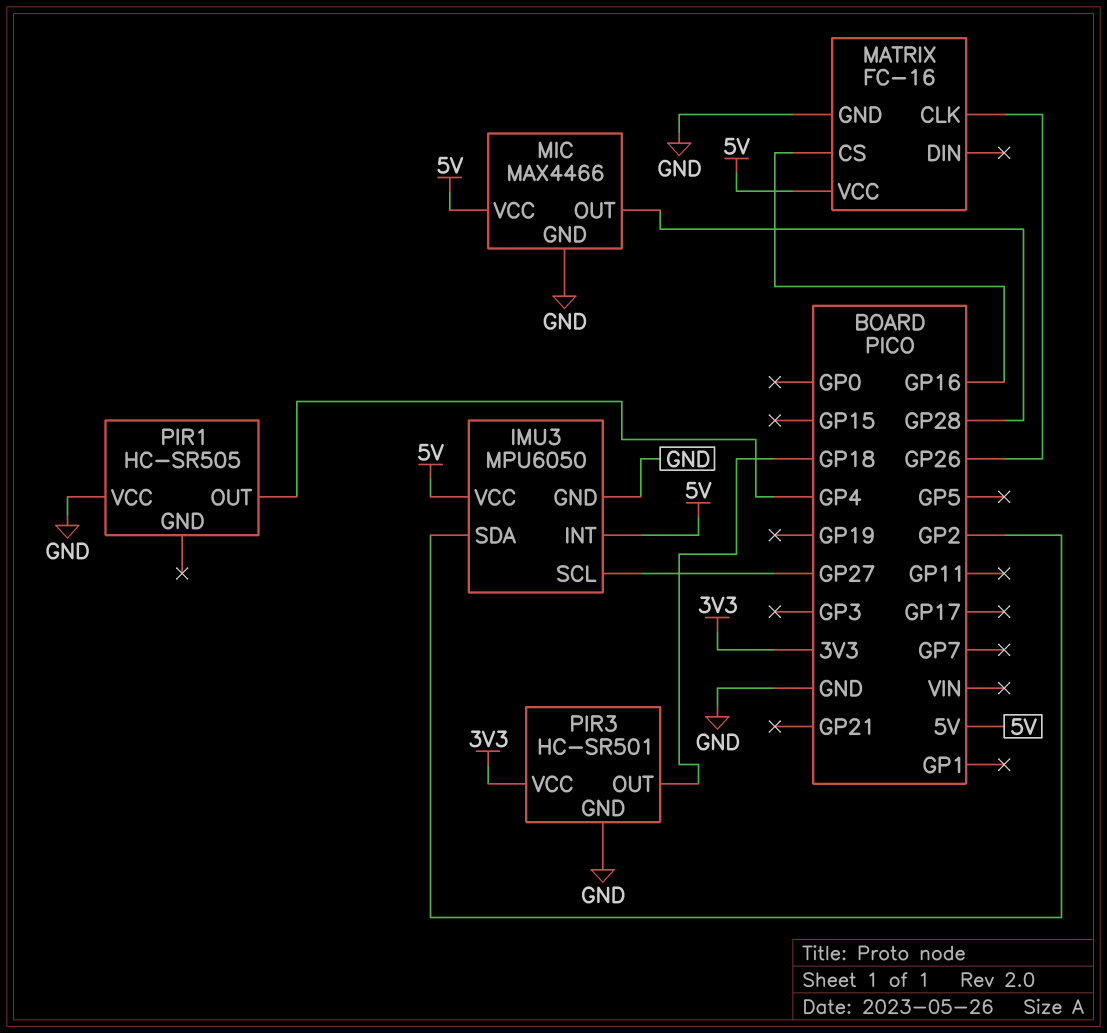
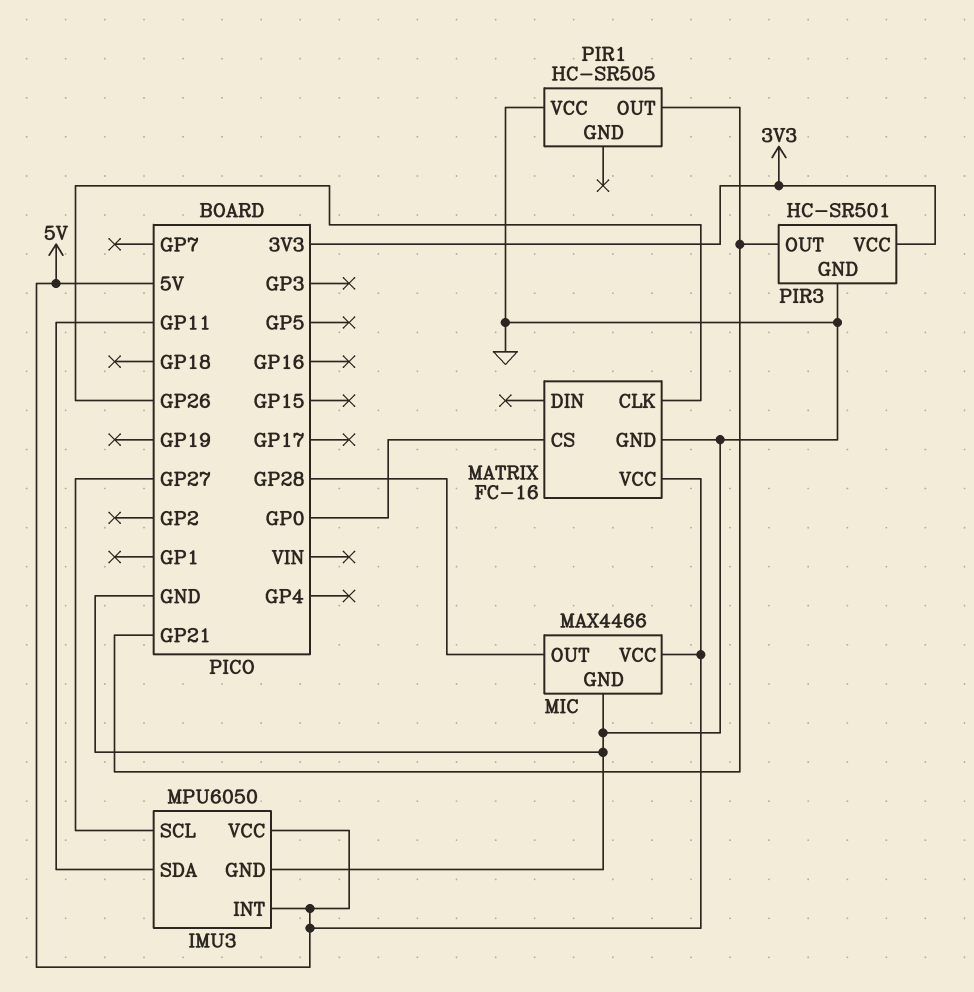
IMU3 pin SDA: GP2 -> GP11
MATRIX pin CS: GP16 -> GP0
PIR1 pin OUT: GP4 -> GP21
PIR3 pin OUT: GP18 -> GP21

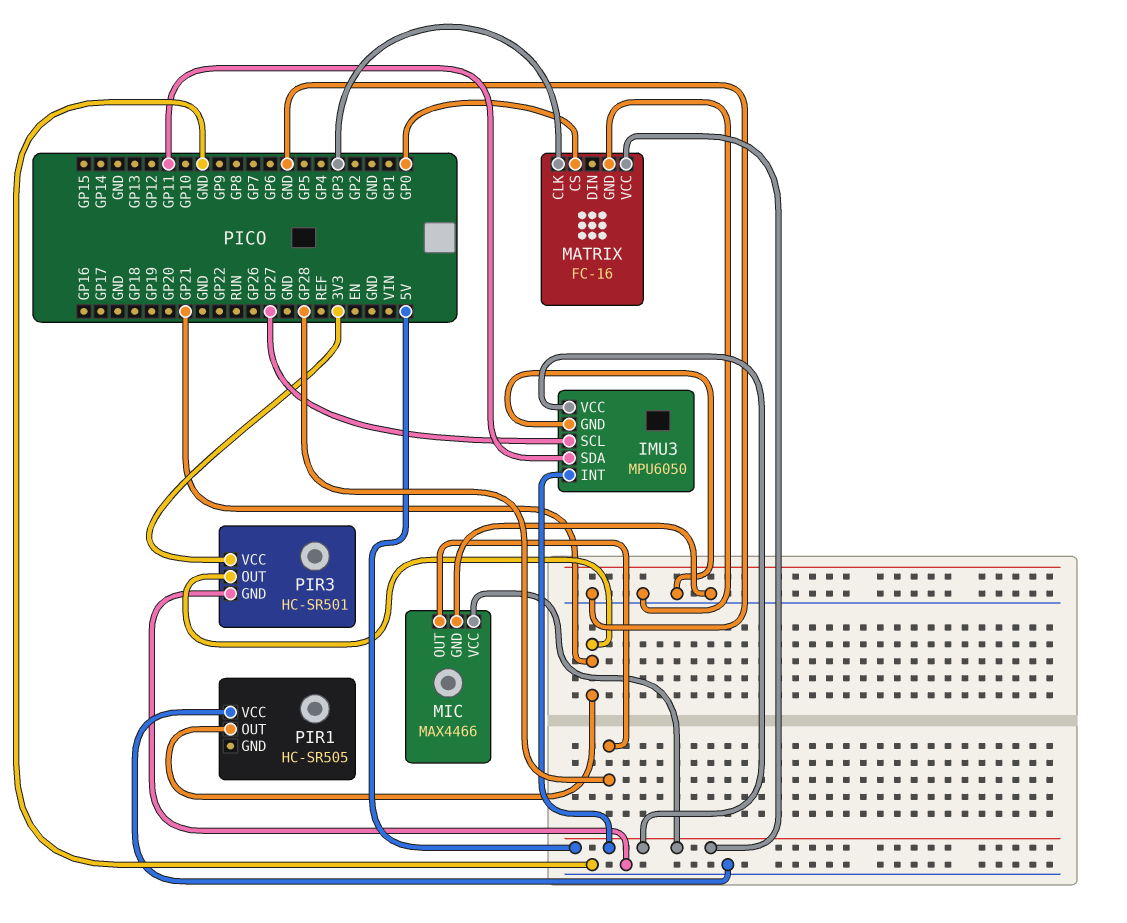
MATRIX pin CLK: GP26 -> GP3

